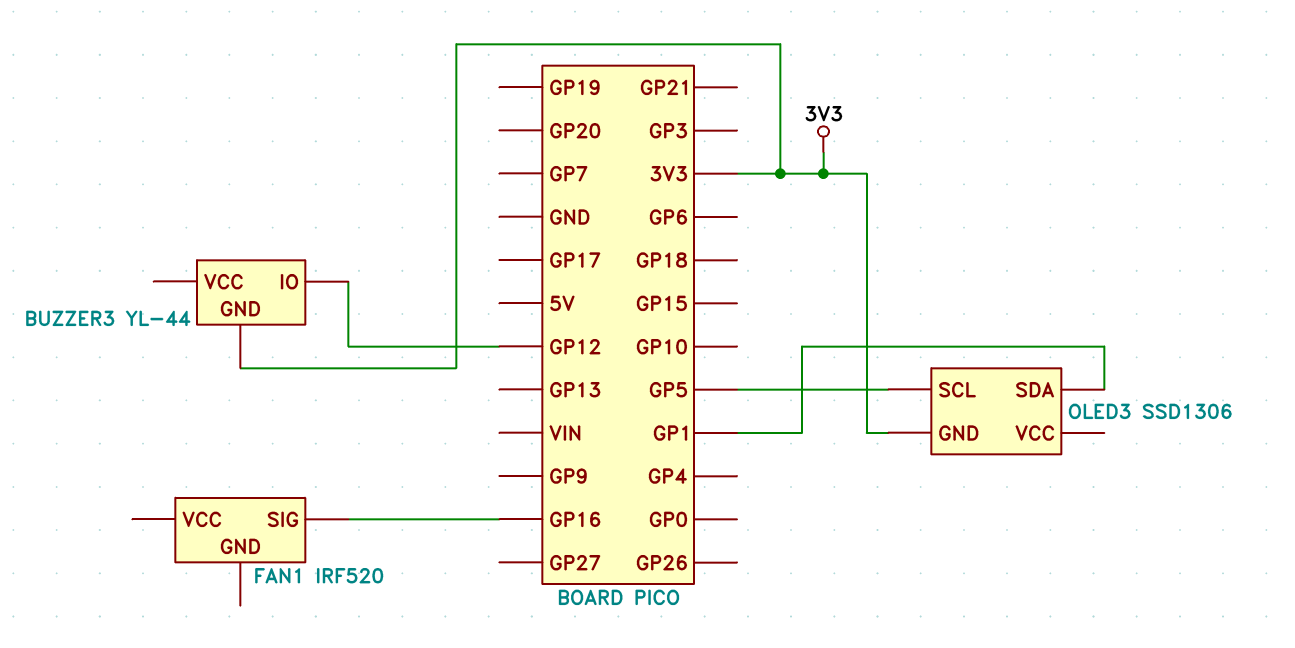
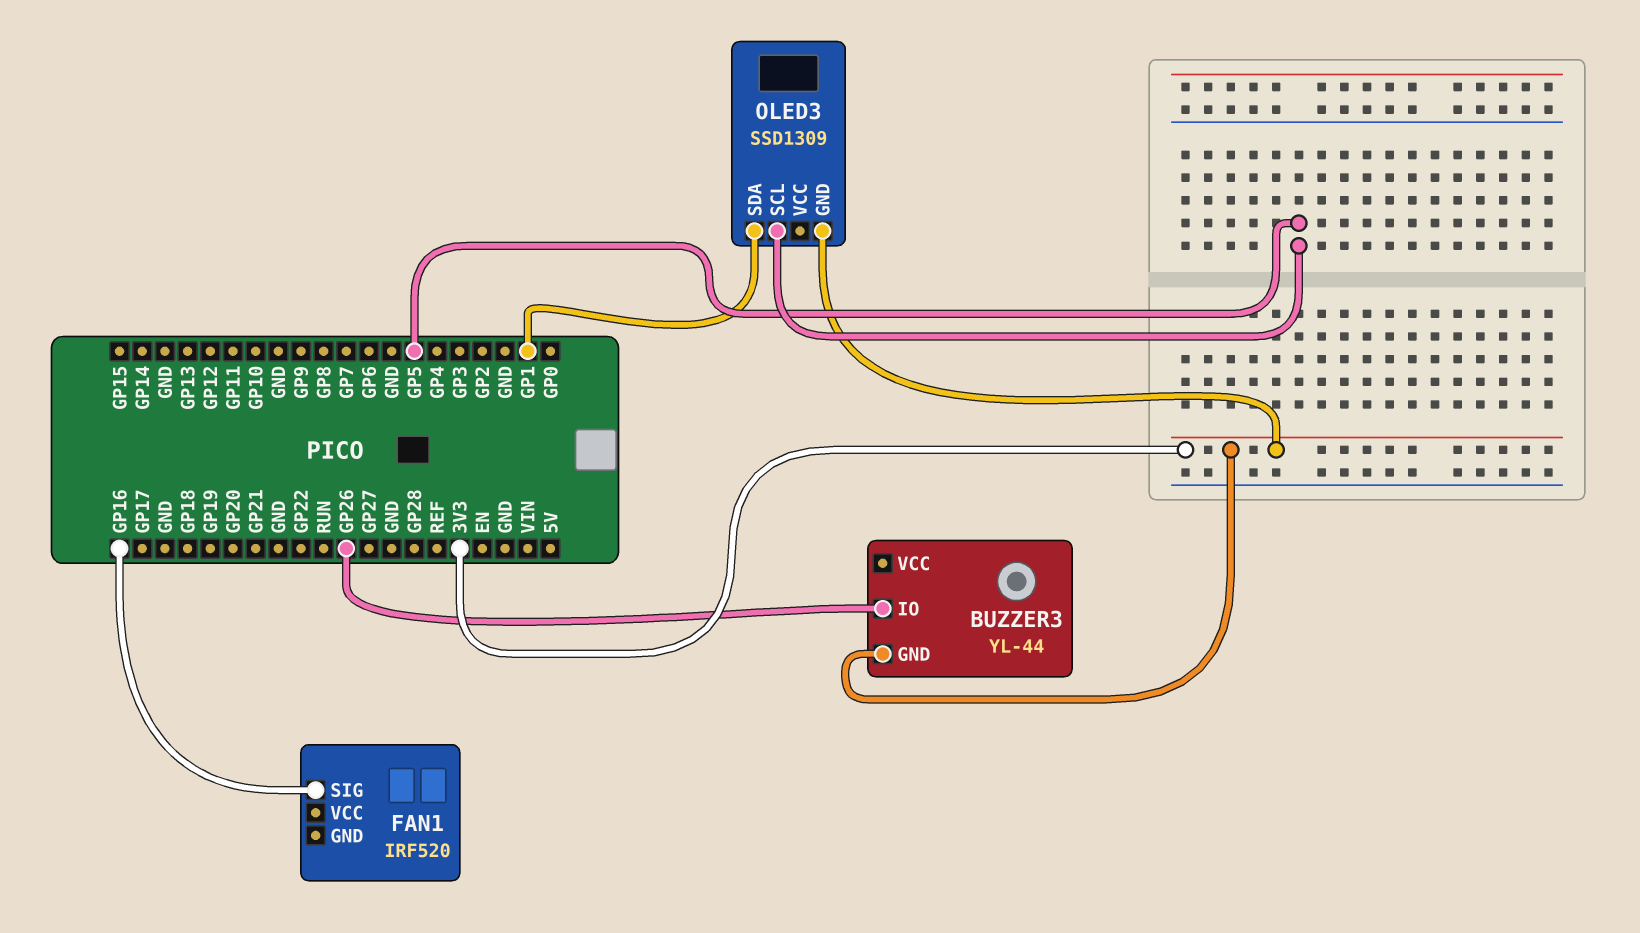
BUZZER3 pin IO: GP12 -> GP26
OLED3: SSD1306 -> SSD1309

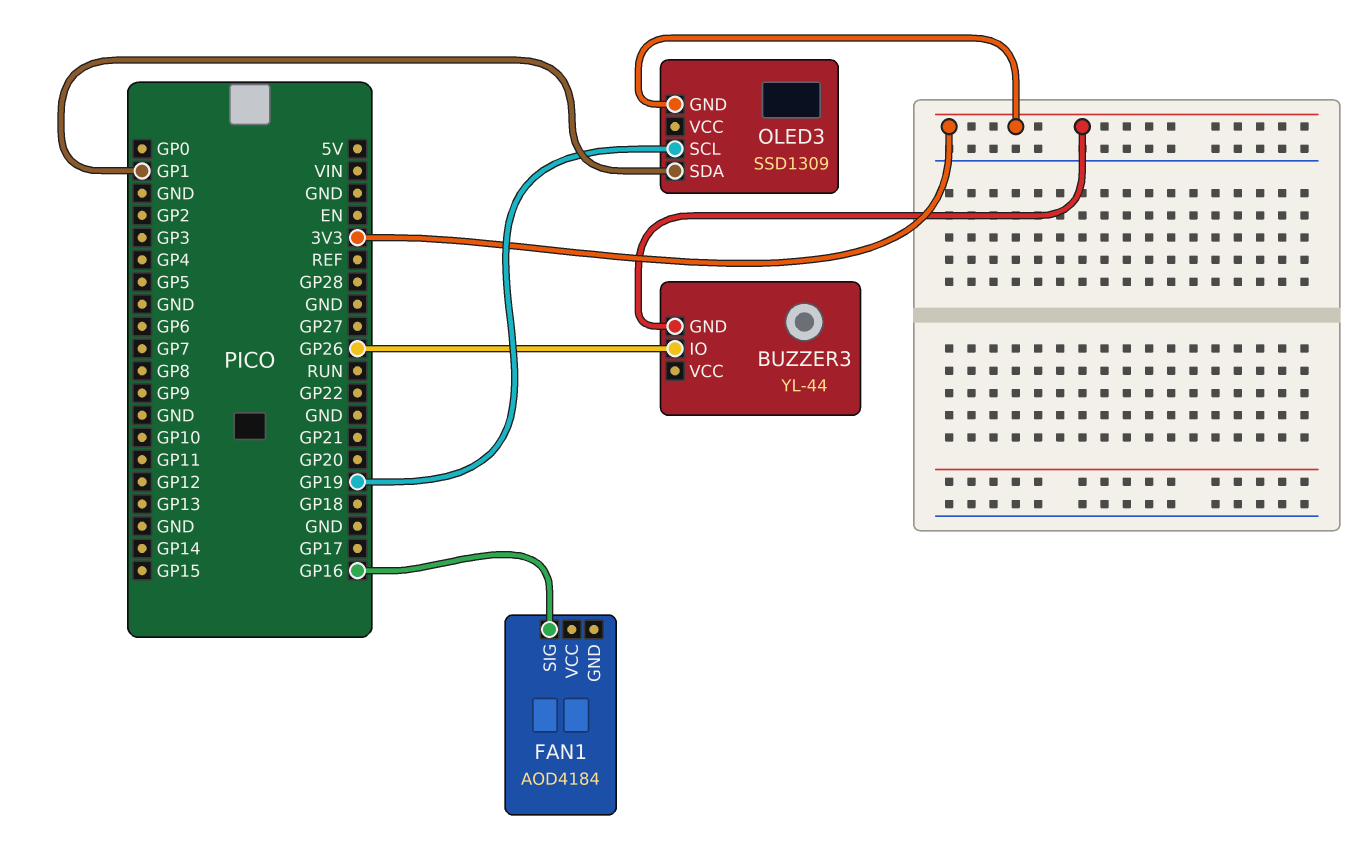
FAN1: IRF520 -> AOD4184
OLED3 pin SCL: GP5 -> GP19

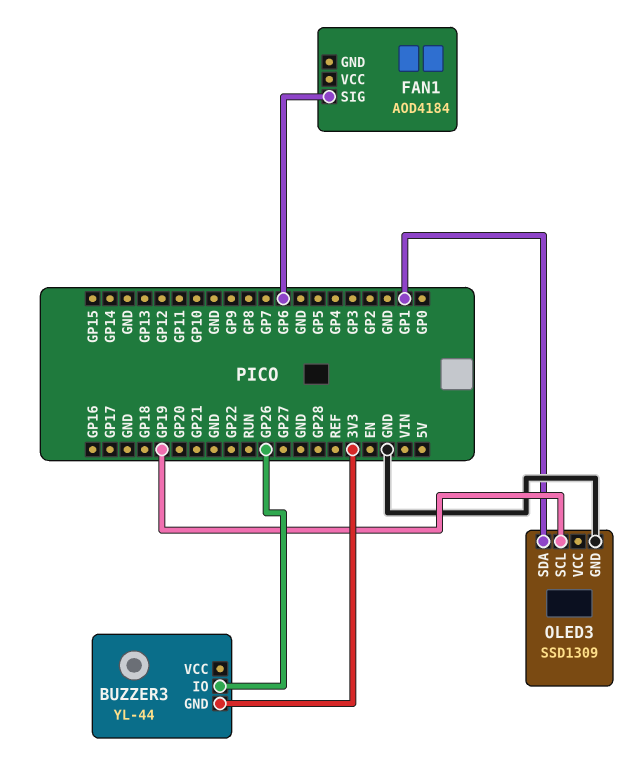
FAN1 pin SIG: GP16 -> GP6
OLED3 pin GND: 3V3 -> GND

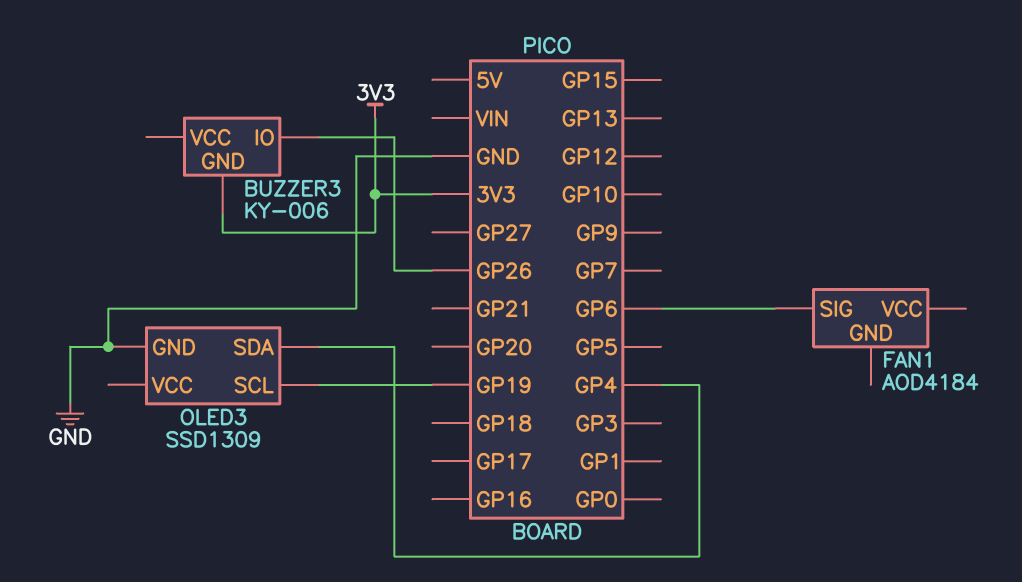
BUZZER3: YL-44 -> KY-006
OLED3 pin SDA: GP1 -> GP4

